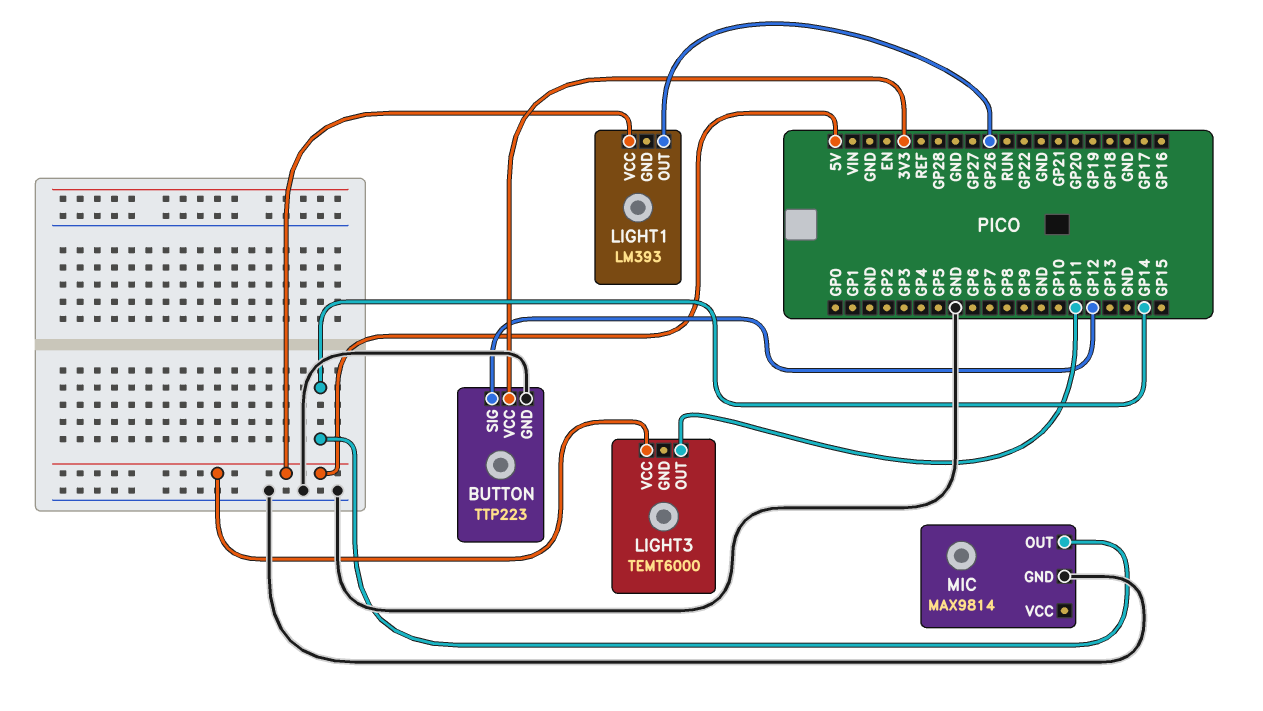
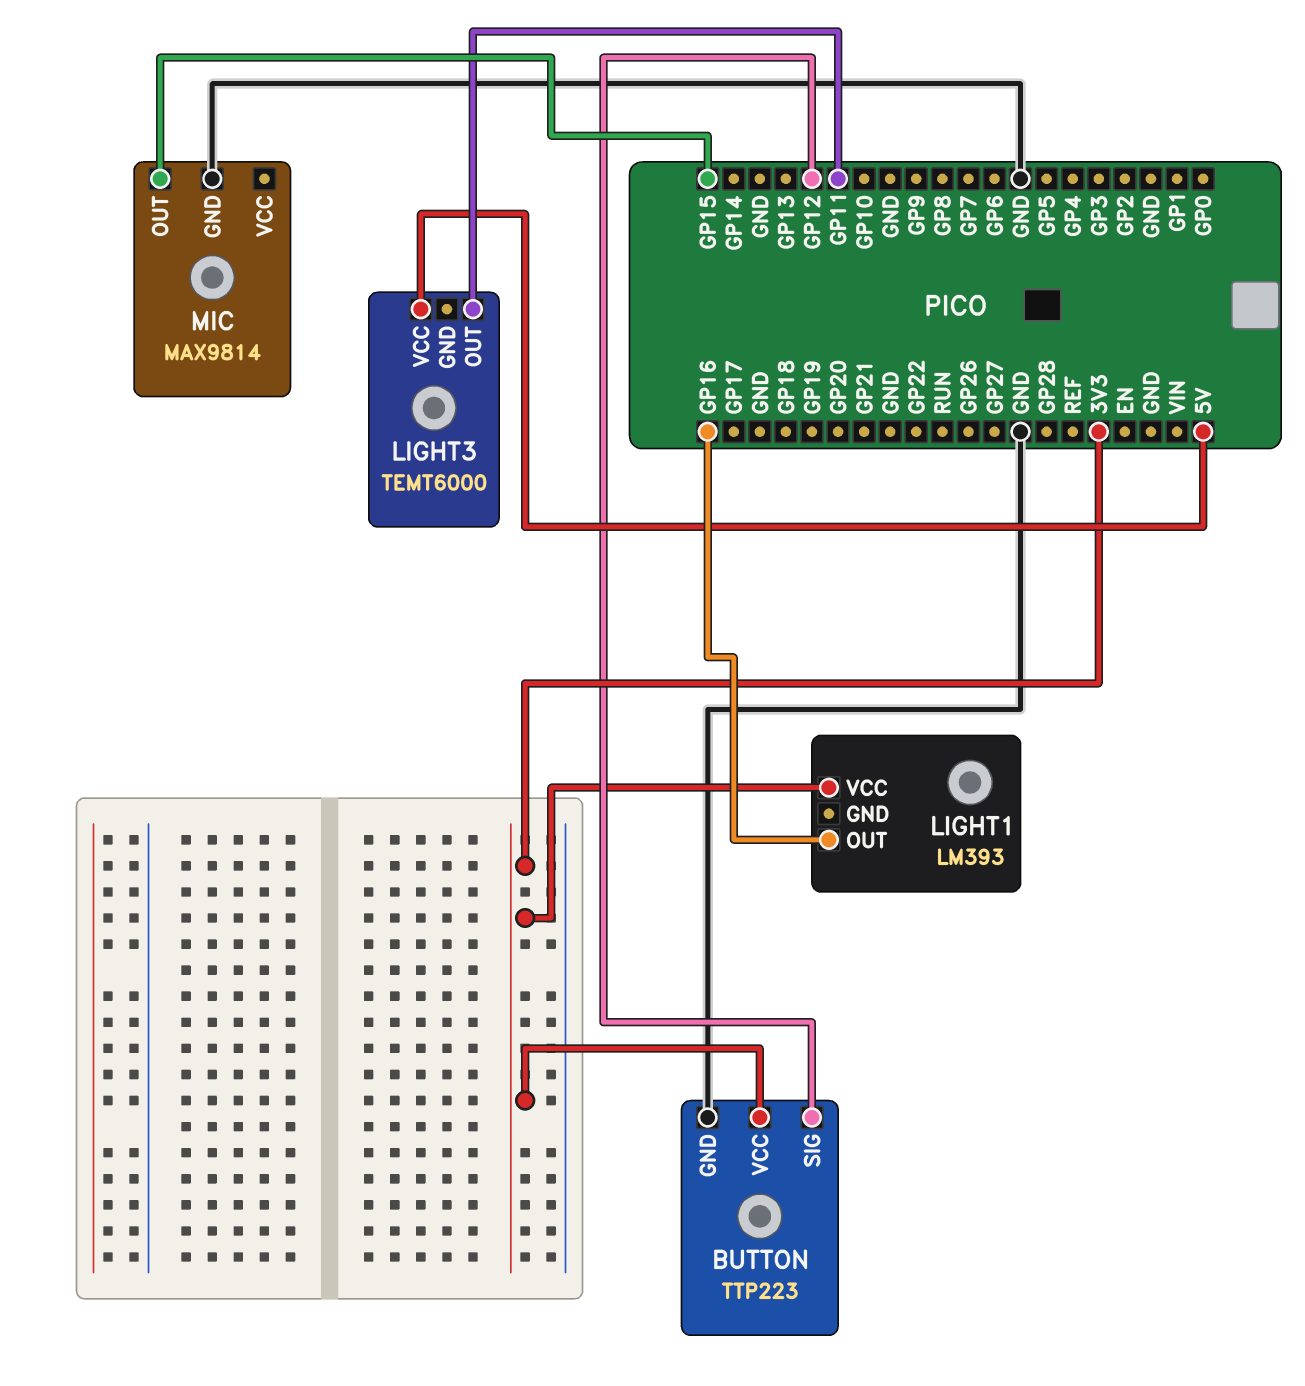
LIGHT1 pin OUT: GP26 -> GP16
LIGHT1 pin VCC: 5V -> 3V3
MIC pin OUT: GP14 -> GP15

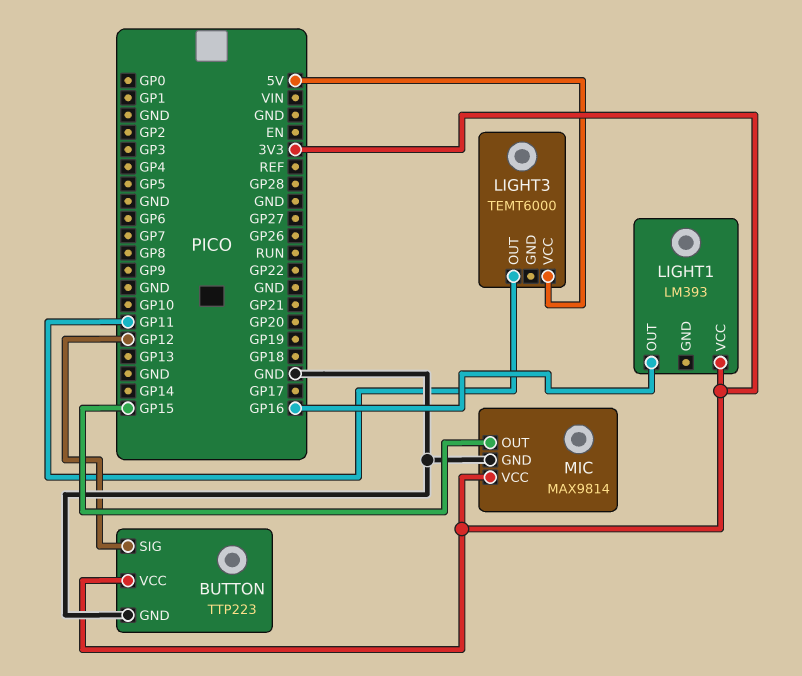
MIC pin VCC: none -> 3V3

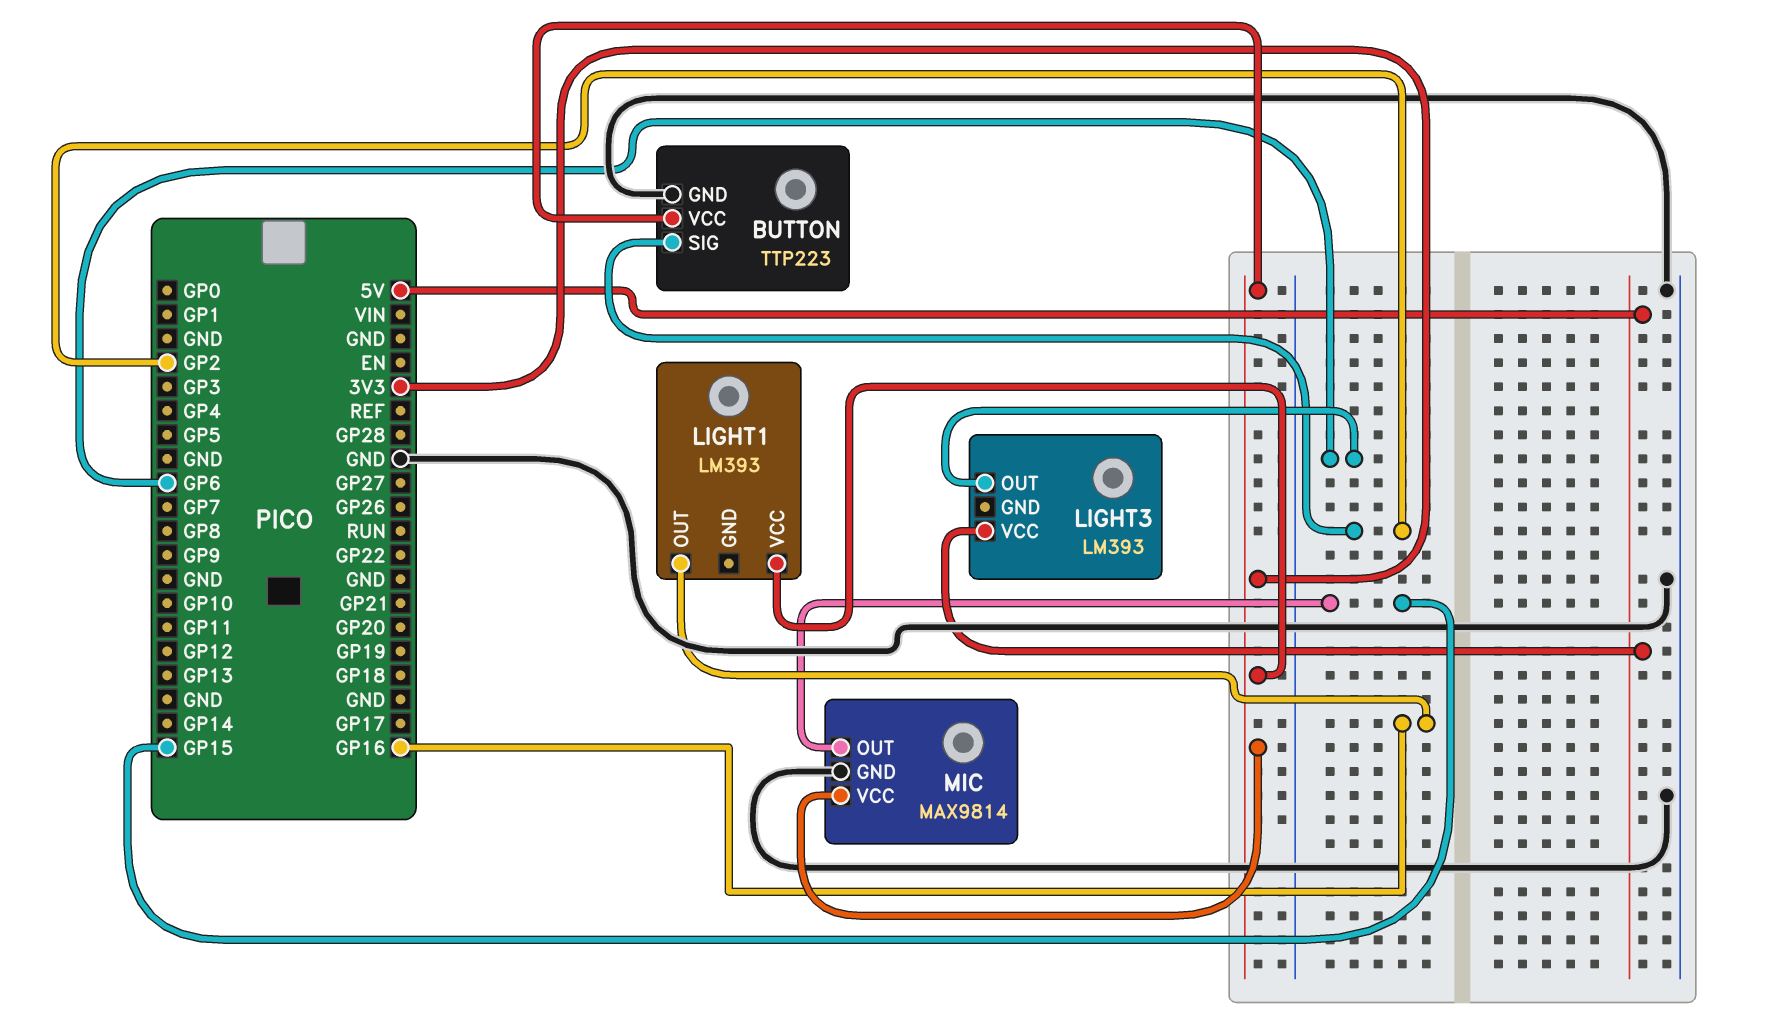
BUTTON pin SIG: GP12 -> GP2
LIGHT3: TEMT6000 -> LM393
LIGHT3 pin OUT: GP11 -> GP6

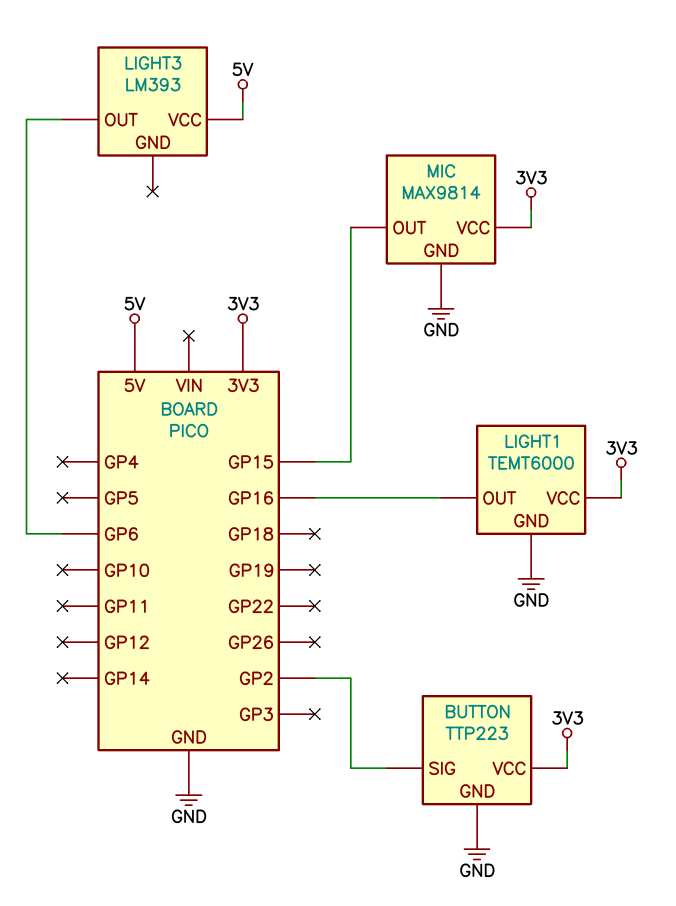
LIGHT1: LM393 -> TEMT6000
LIGHT1 pin GND: none -> GND

